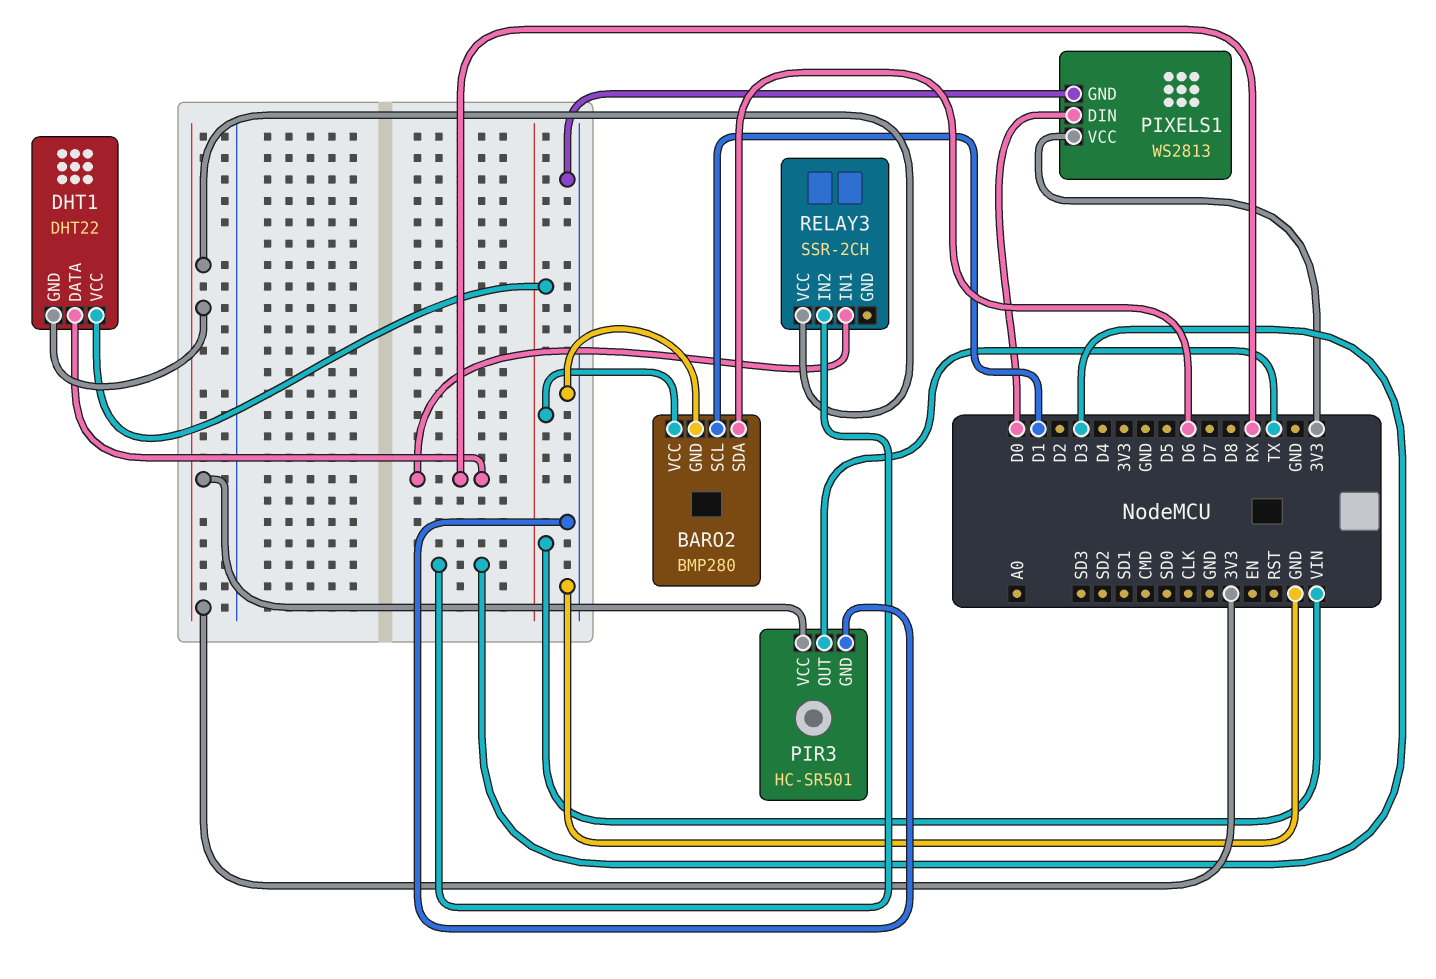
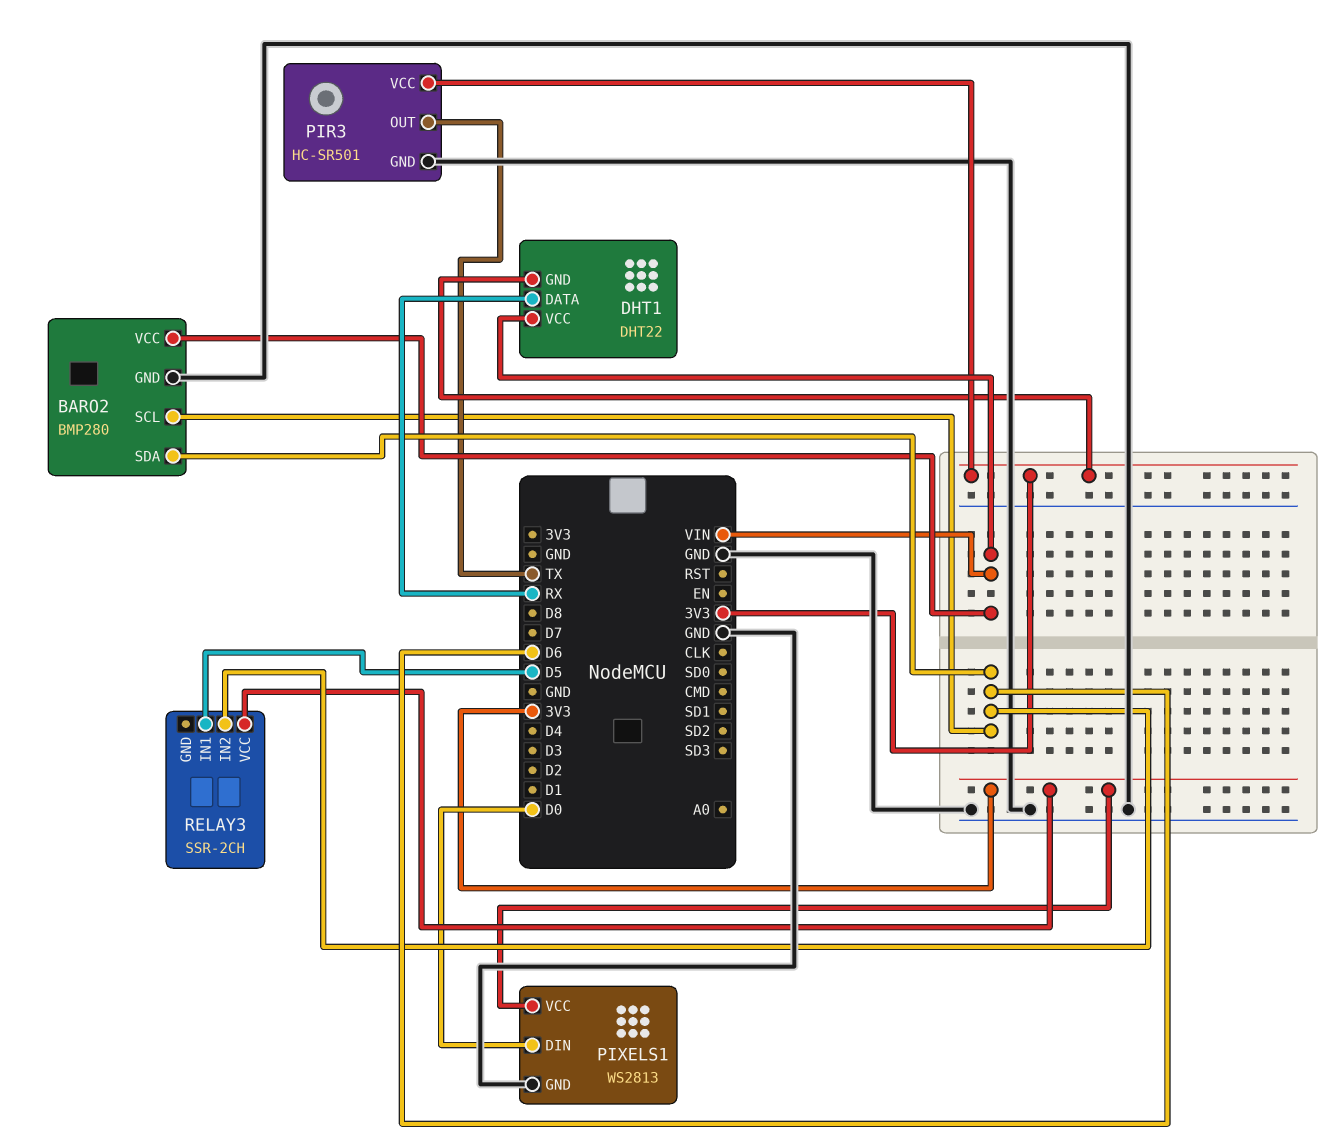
BARO2 pin SCL: D1 -> D6
RELAY3 pin IN1: RX -> D5
RELAY3 pin IN2: D3 -> D6

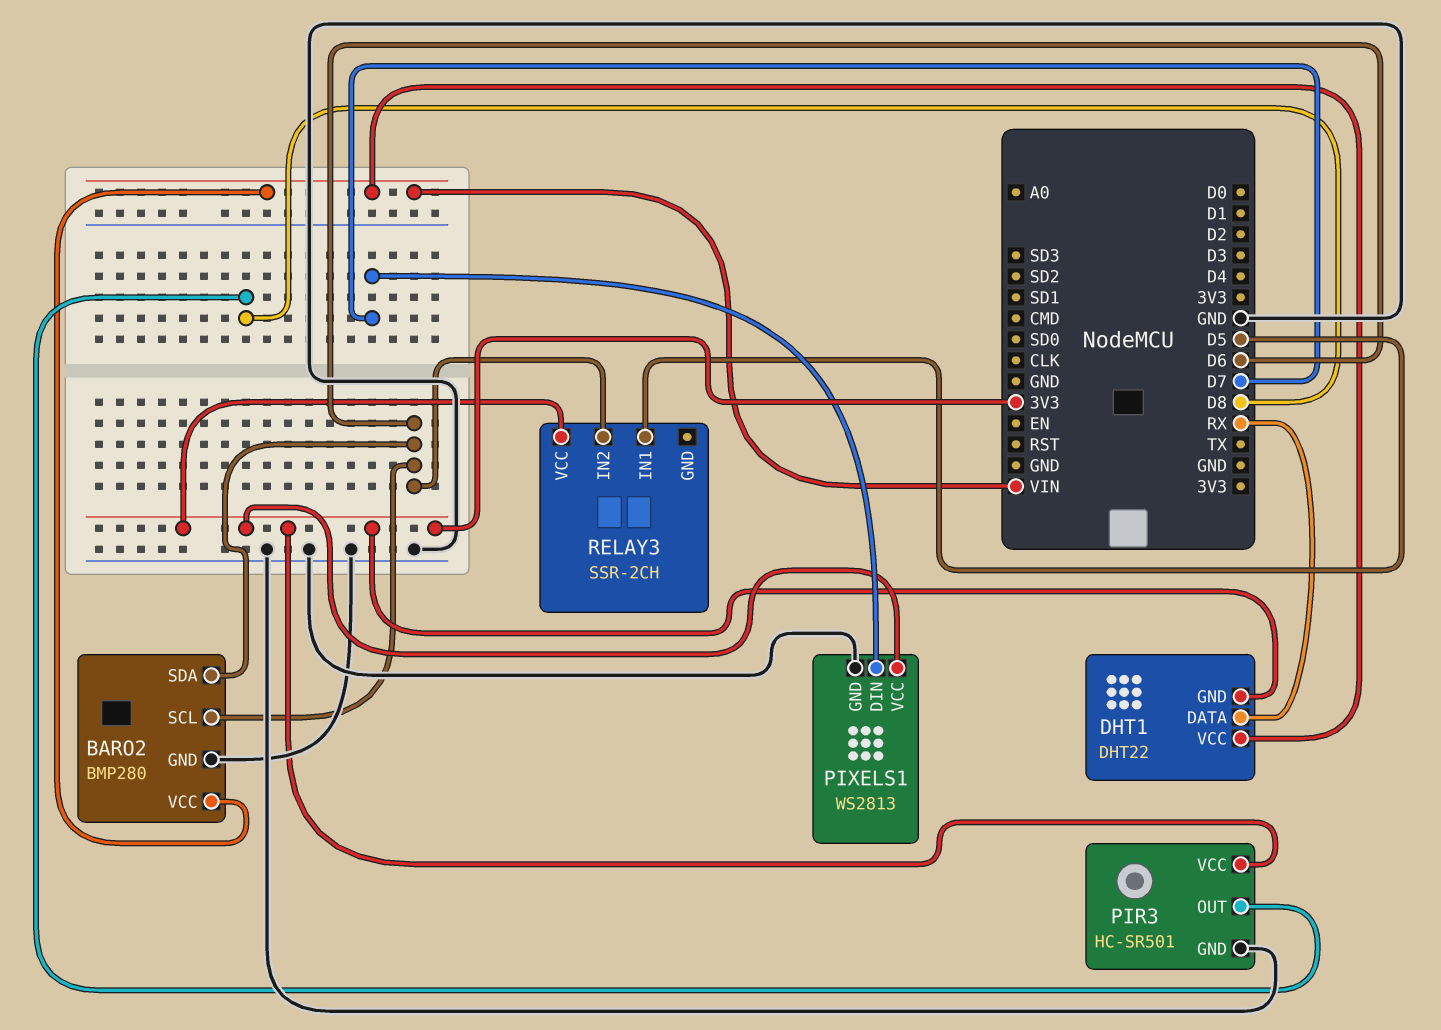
PIR3 pin OUT: TX -> D8
PIXELS1 pin DIN: D0 -> D7

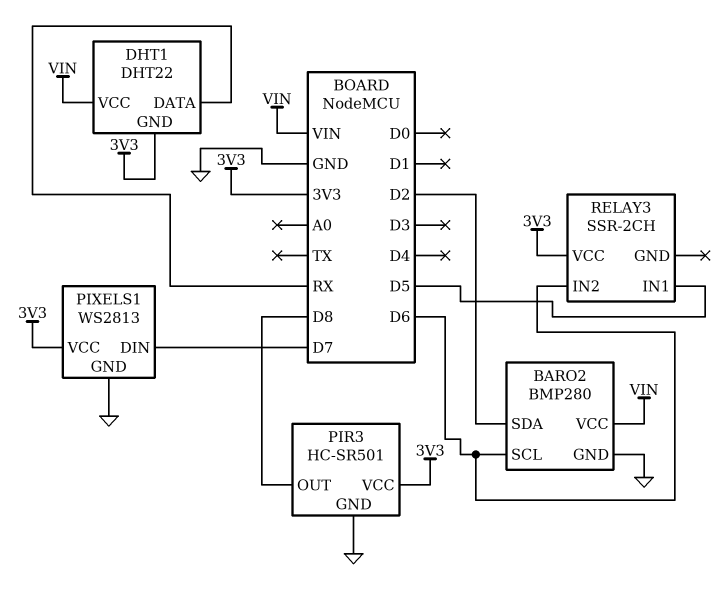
BARO2 pin SDA: D6 -> D2

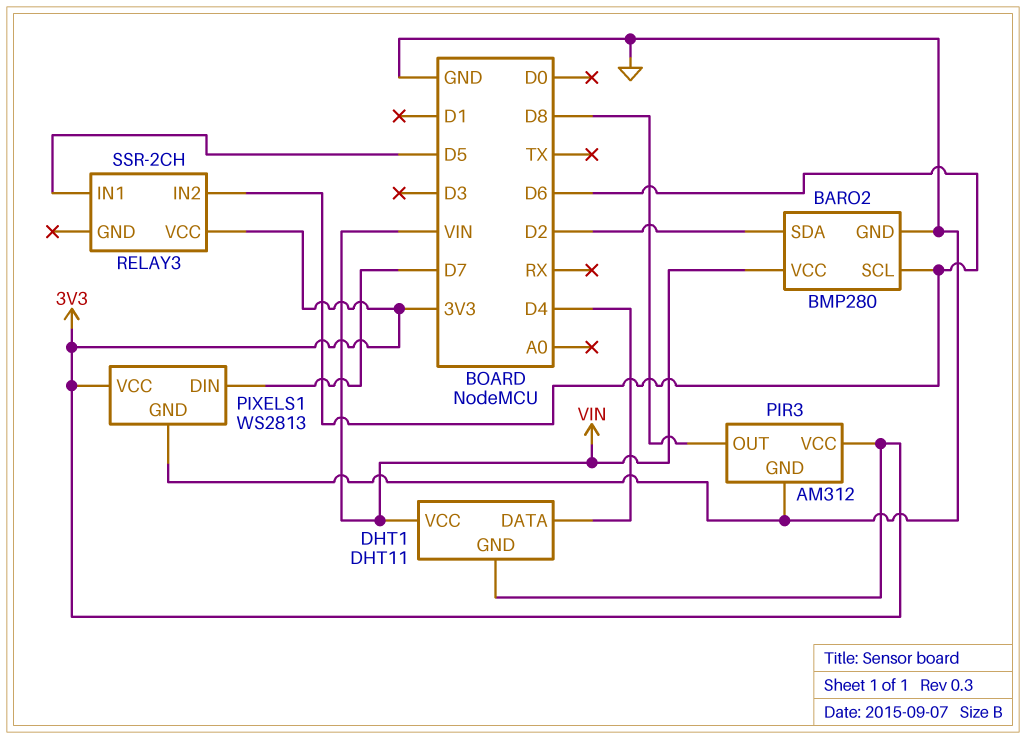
DHT1: DHT22 -> DHT11
DHT1 pin DATA: RX -> D4
PIR3: HC-SR501 -> AM312

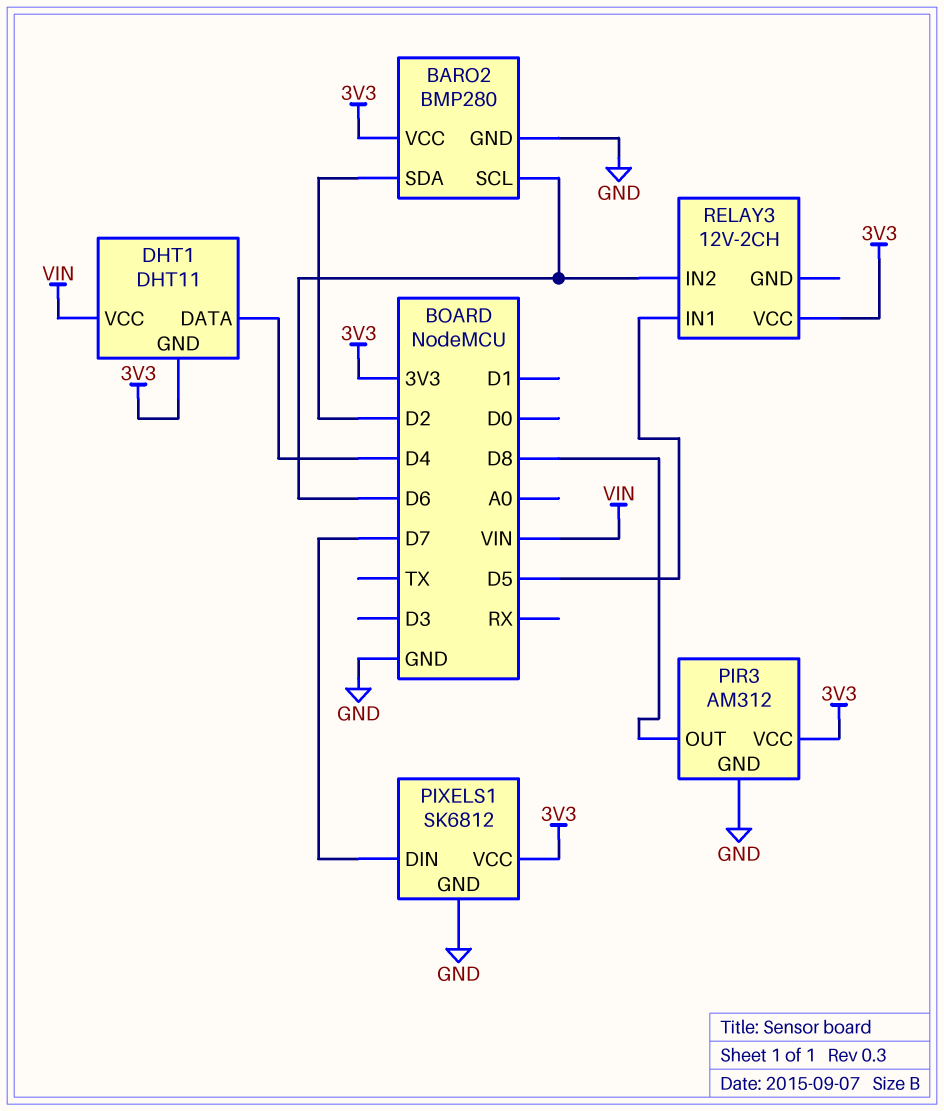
BARO2 pin VCC: VIN -> 3V3
PIXELS1: WS2813 -> SK6812
RELAY3: SSR-2CH -> 12V-2CH

